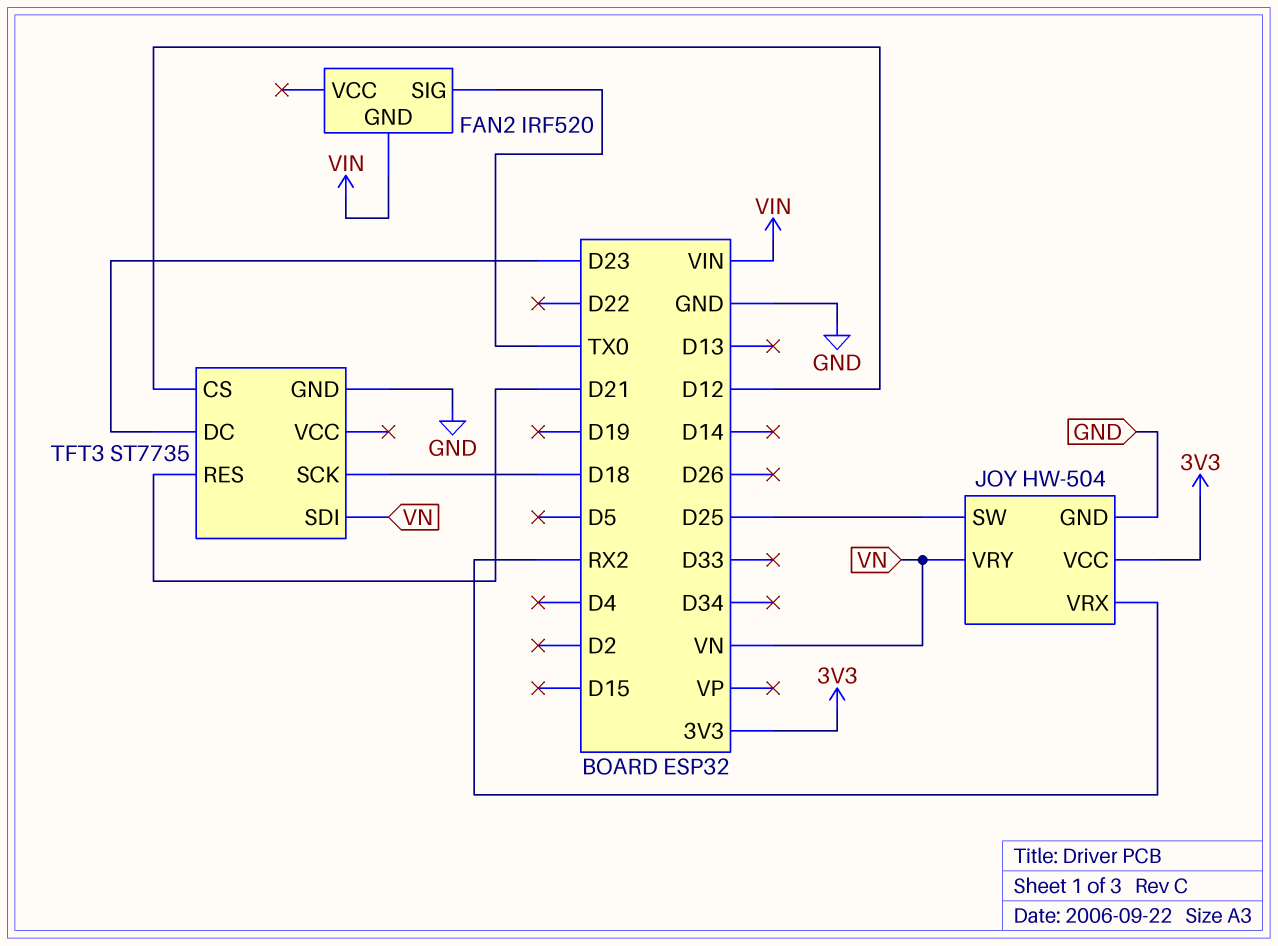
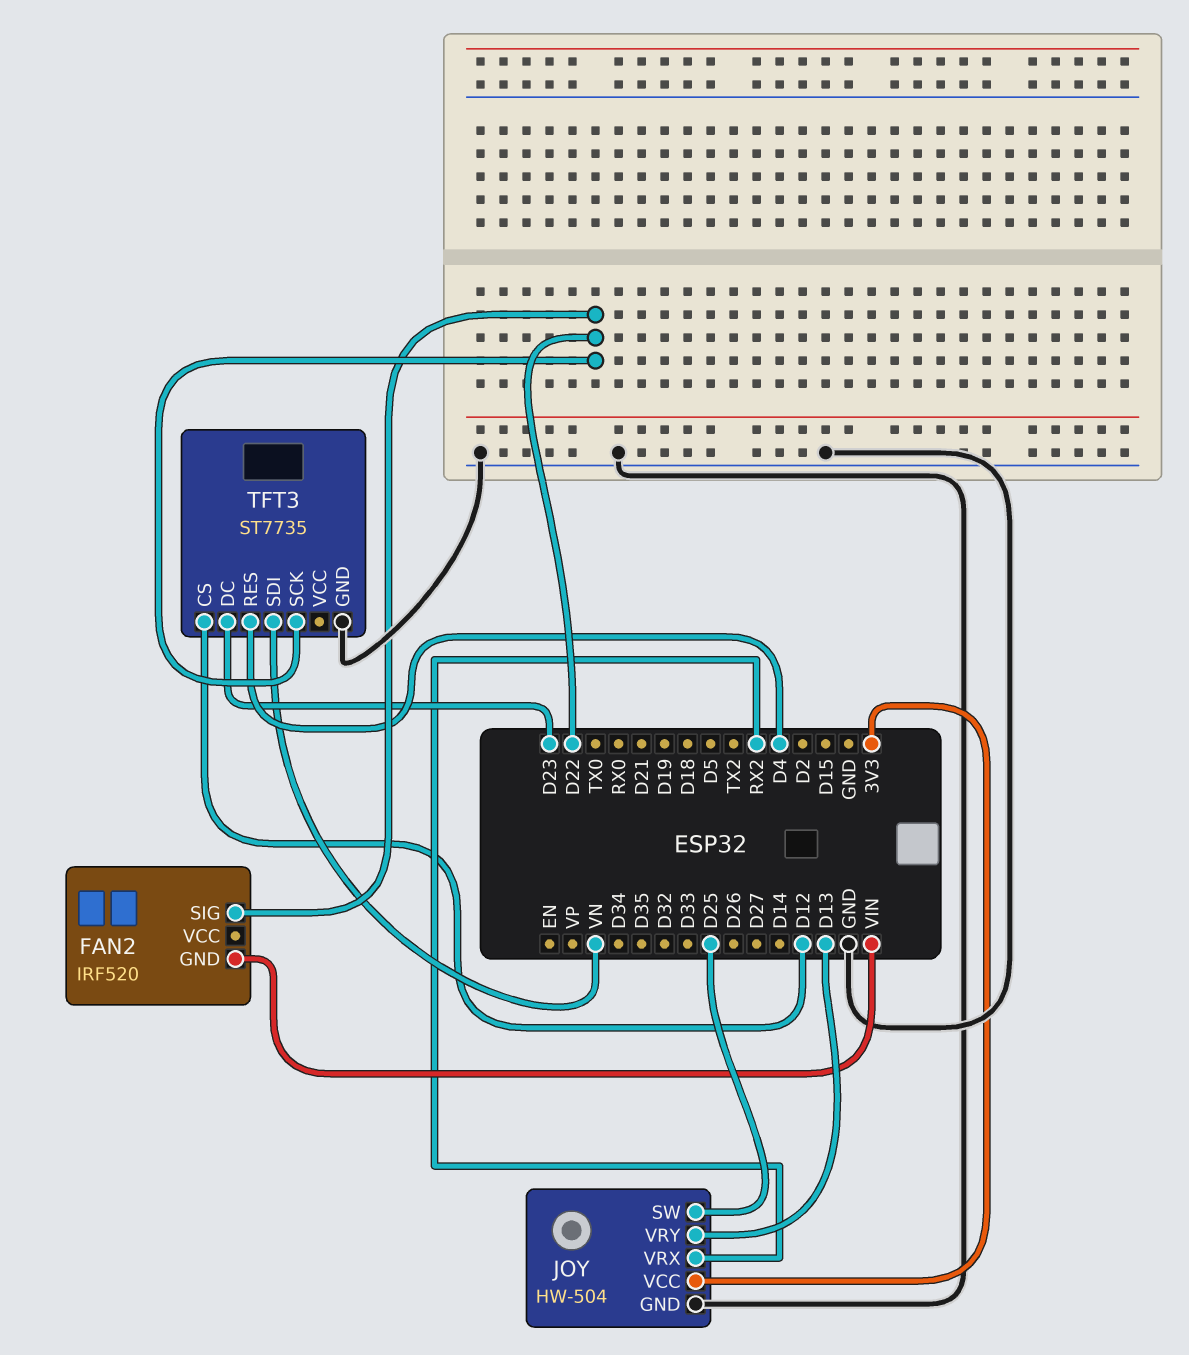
FAN2 pin SIG: TX0 -> D22
JOY pin VRY: VN -> D13
TFT3 pin RES: D21 -> D4
TFT3 pin SCK: D18 -> D22

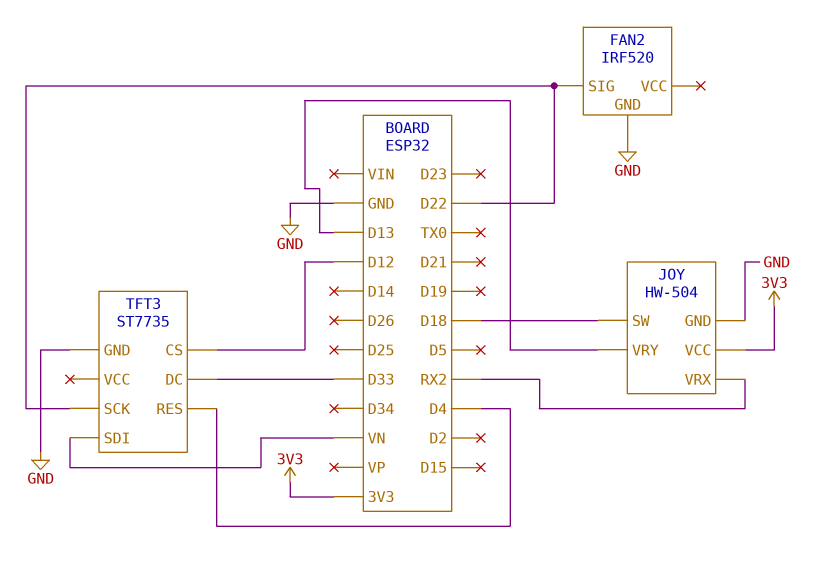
FAN2 pin GND: VIN -> GND
JOY pin SW: D25 -> D18
TFT3 pin DC: D23 -> D33

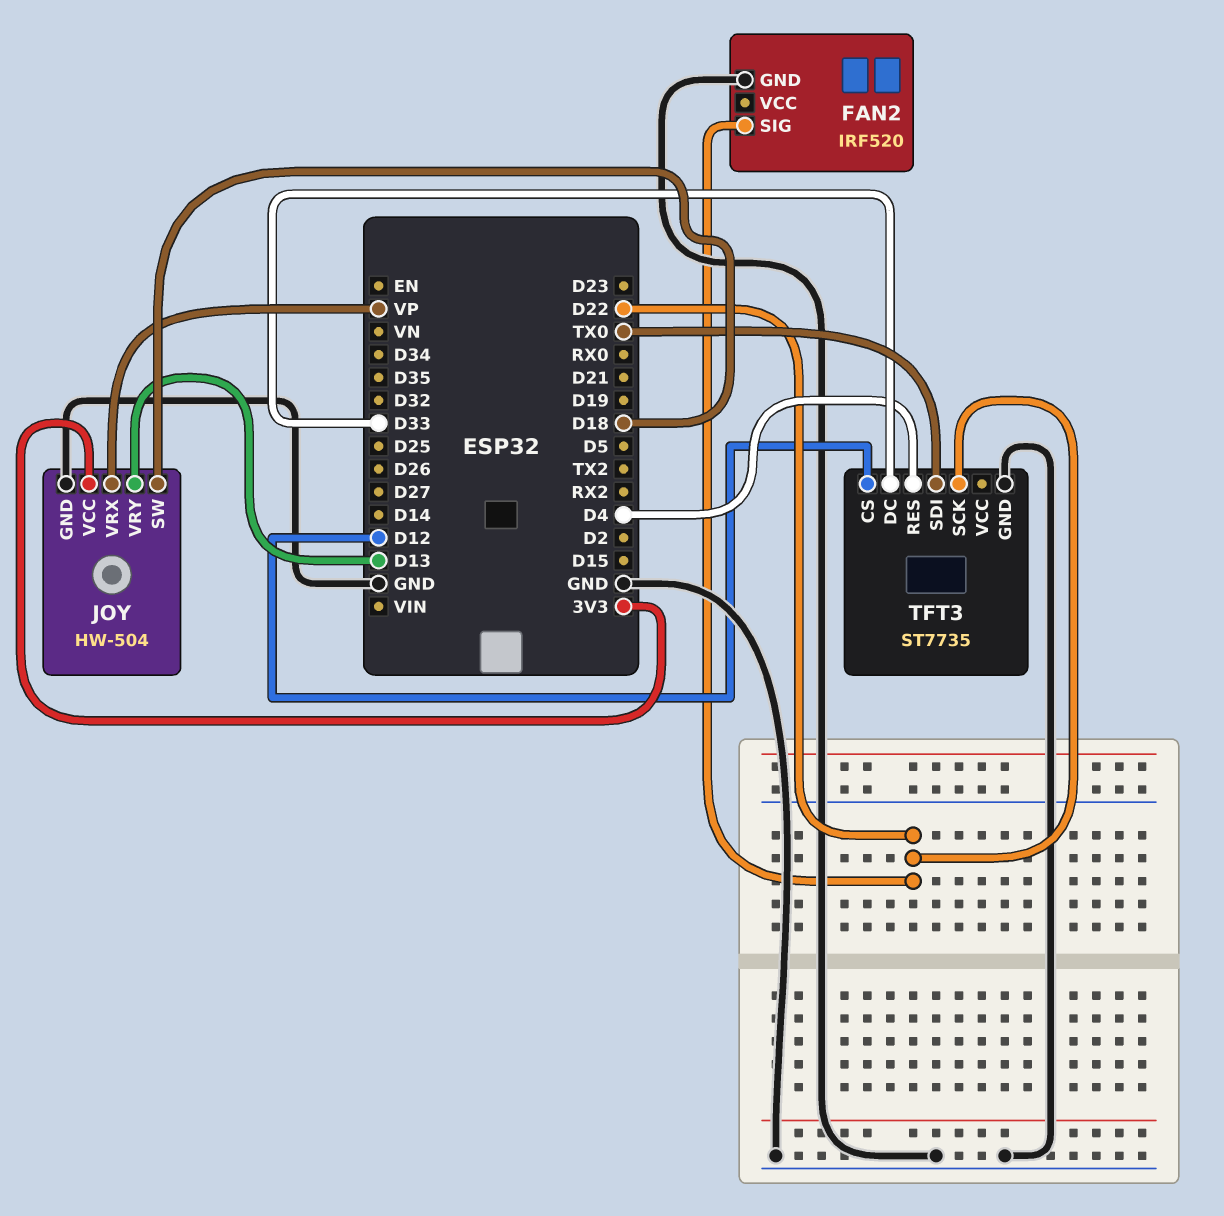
JOY pin VRX: RX2 -> VP
TFT3 pin SDI: VN -> TX0

